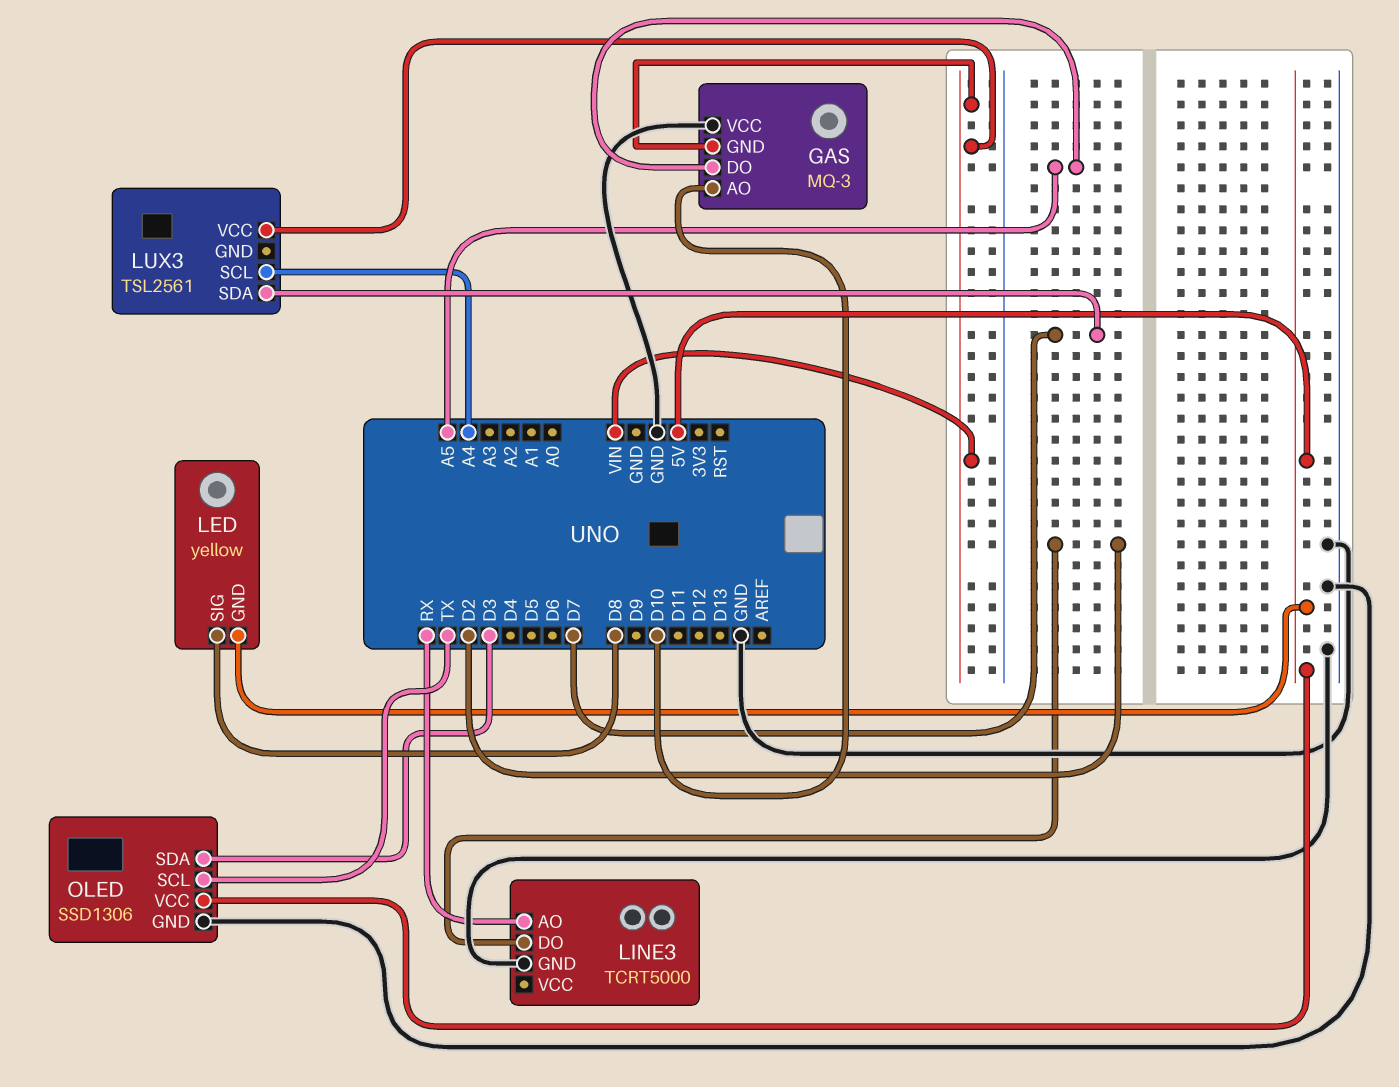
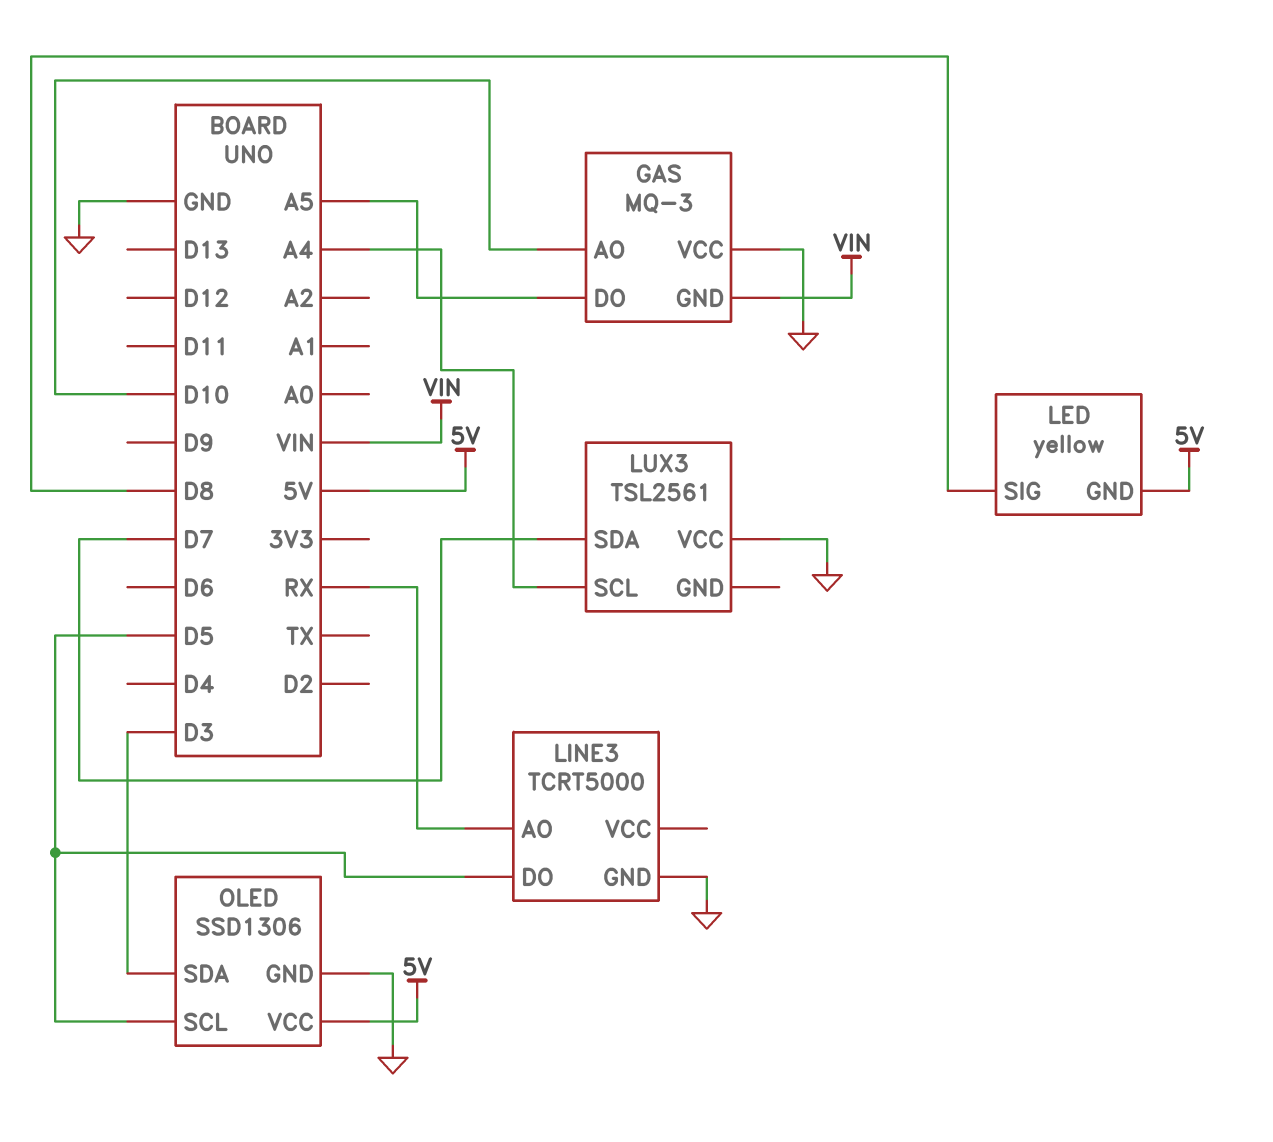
LINE3 pin DO: D2 -> D5
LUX3 pin VCC: VIN -> GND
OLED pin SCL: TX -> D5

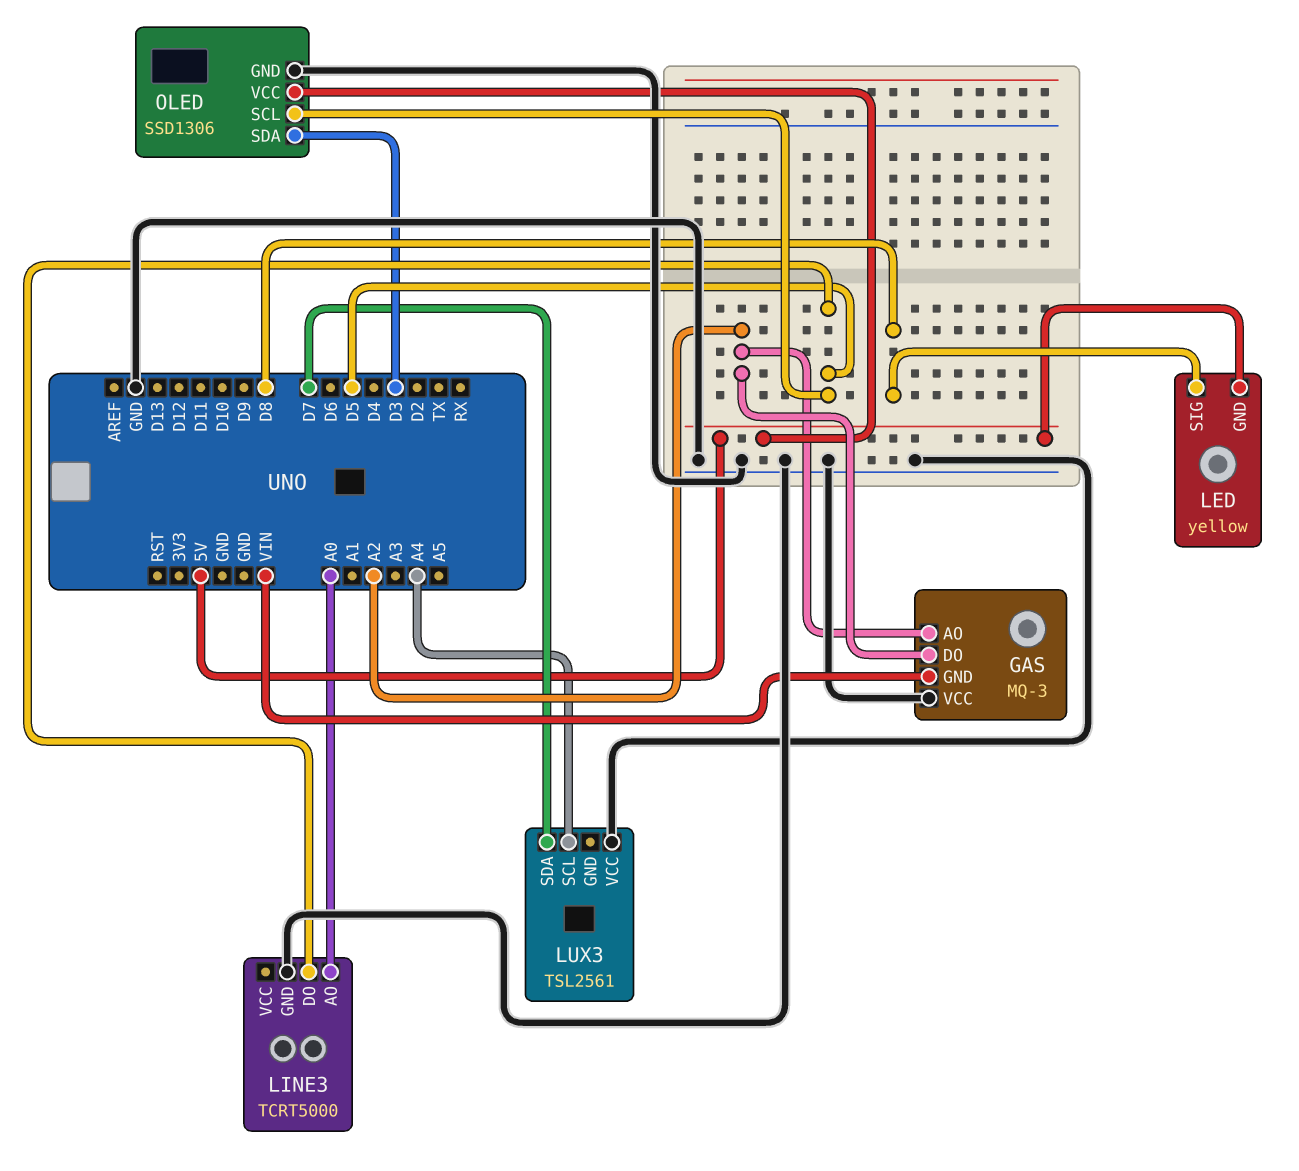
GAS pin AO: D10 -> A2
GAS pin DO: A5 -> A2
LINE3 pin AO: RX -> A0

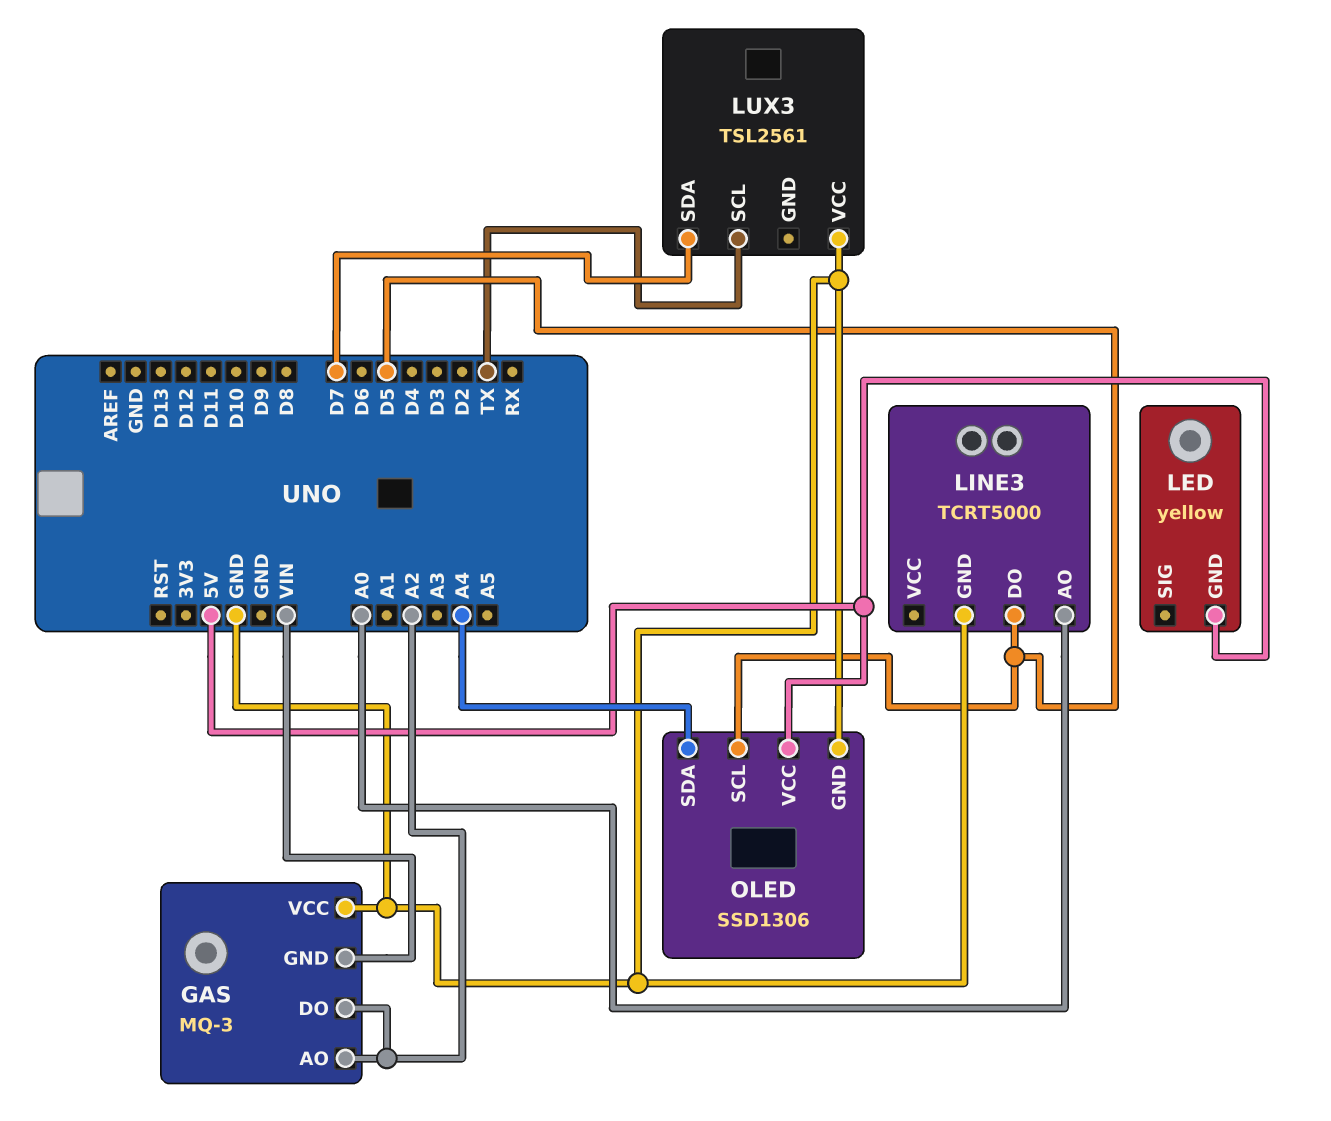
LED pin SIG: D8 -> none
LUX3 pin SCL: A4 -> TX
OLED pin SDA: D3 -> A4

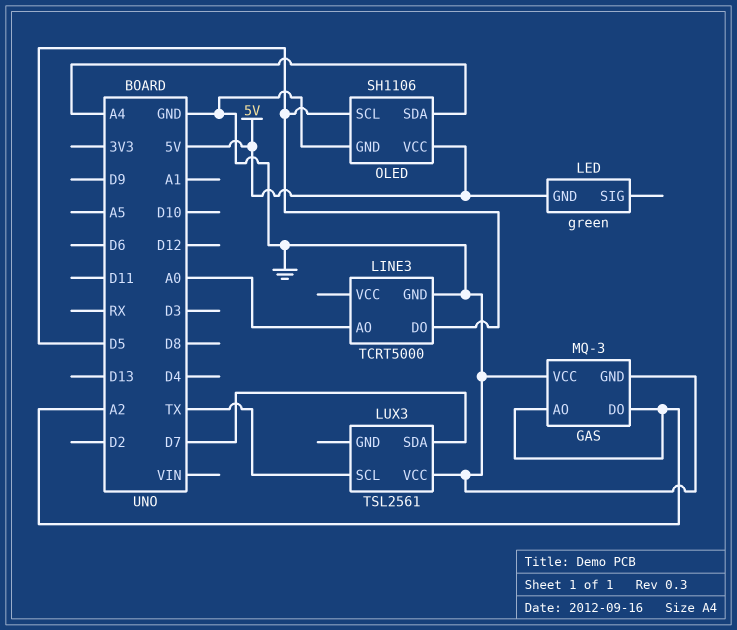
GAS pin GND: VIN -> GND
LED: yellow -> green
OLED: SSD1306 -> SH1106

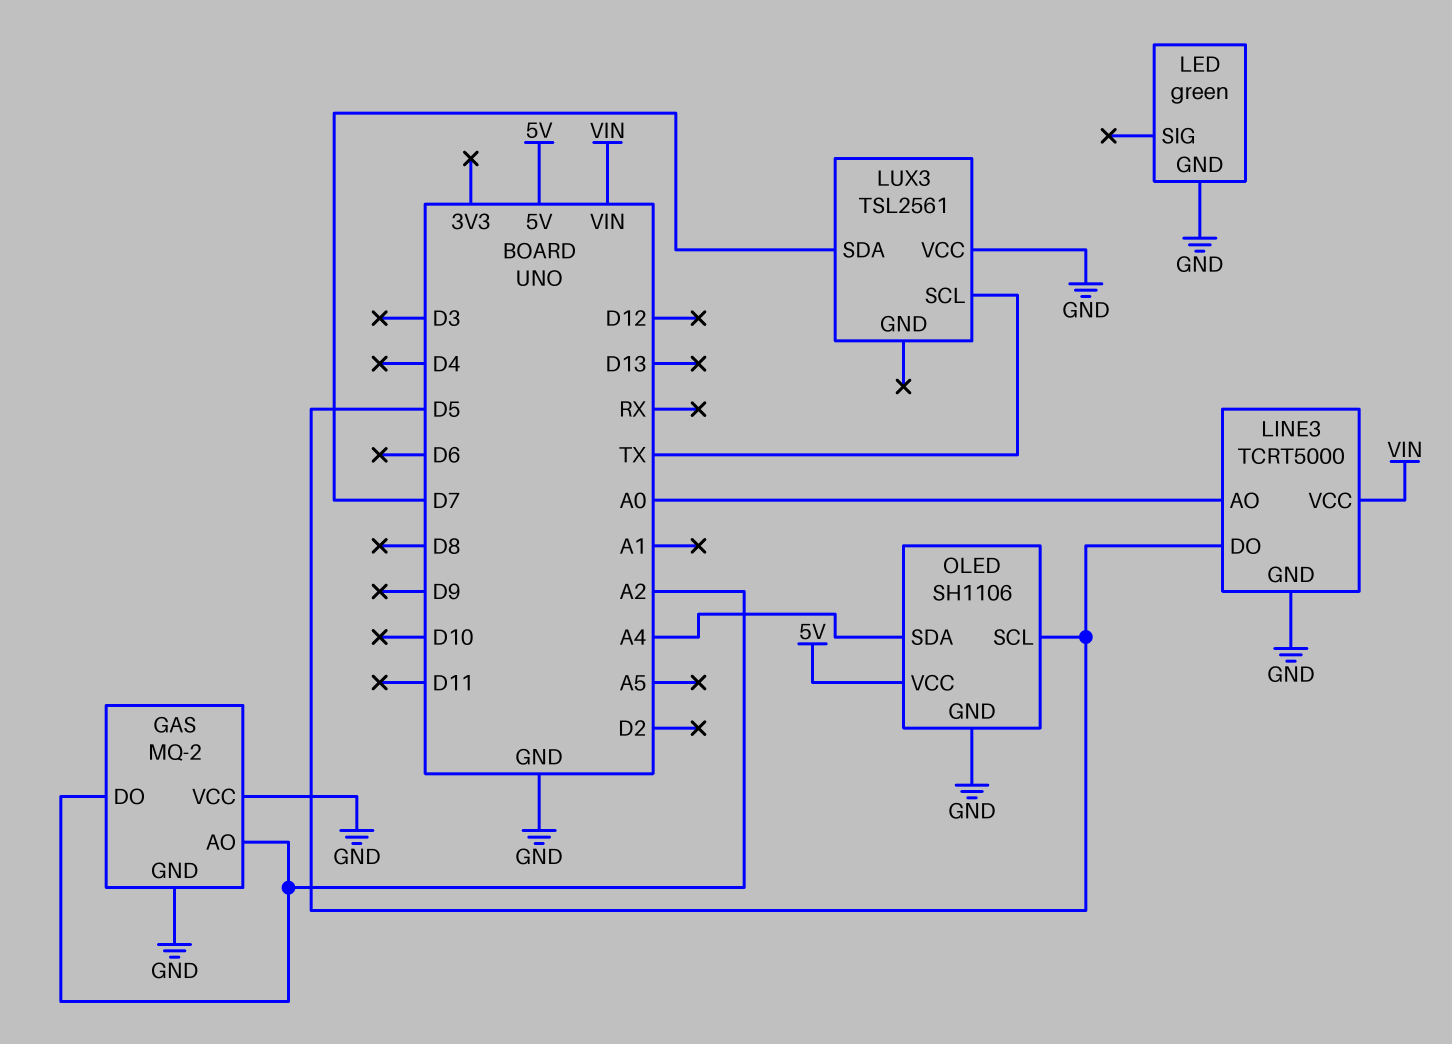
GAS: MQ-3 -> MQ-2
LED pin GND: 5V -> GND
LINE3 pin VCC: none -> VIN

